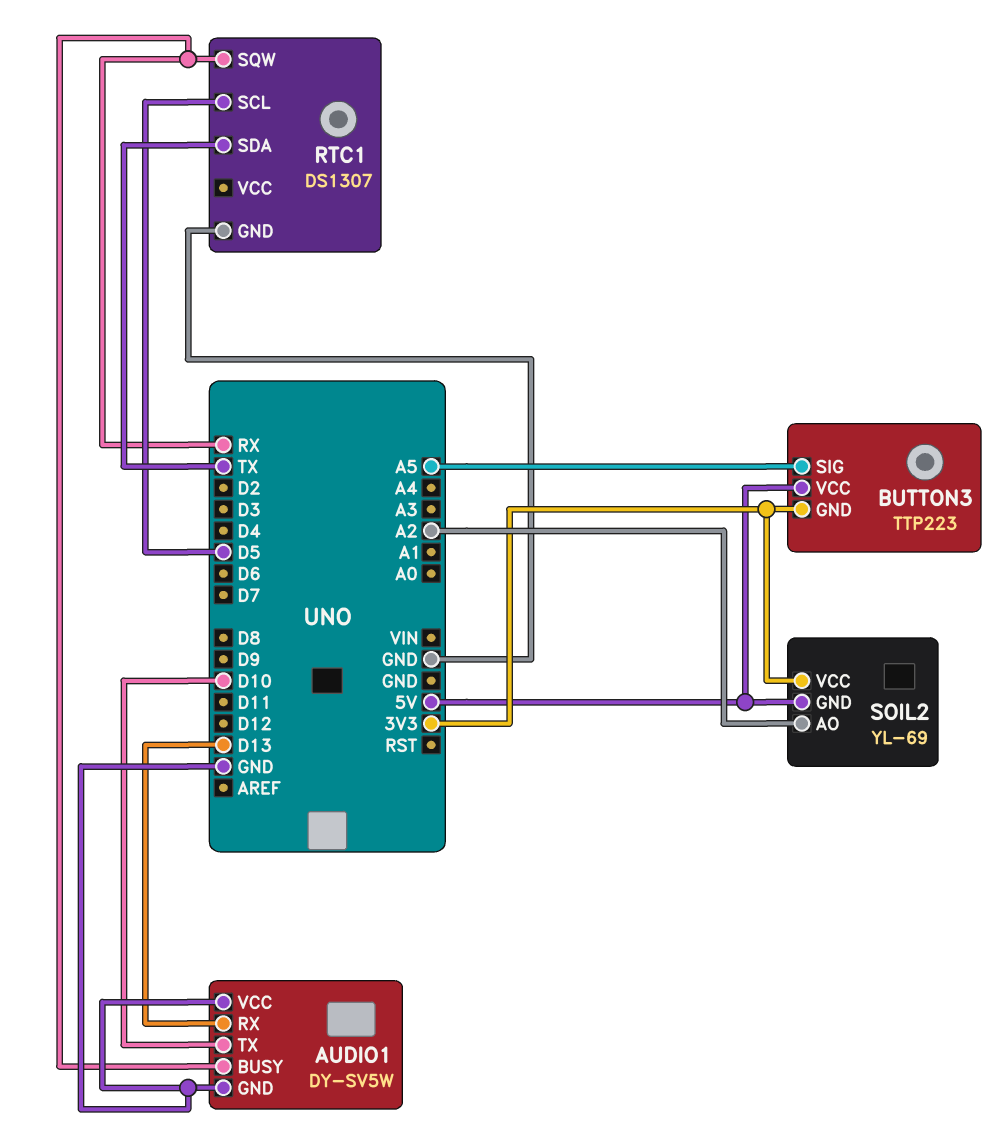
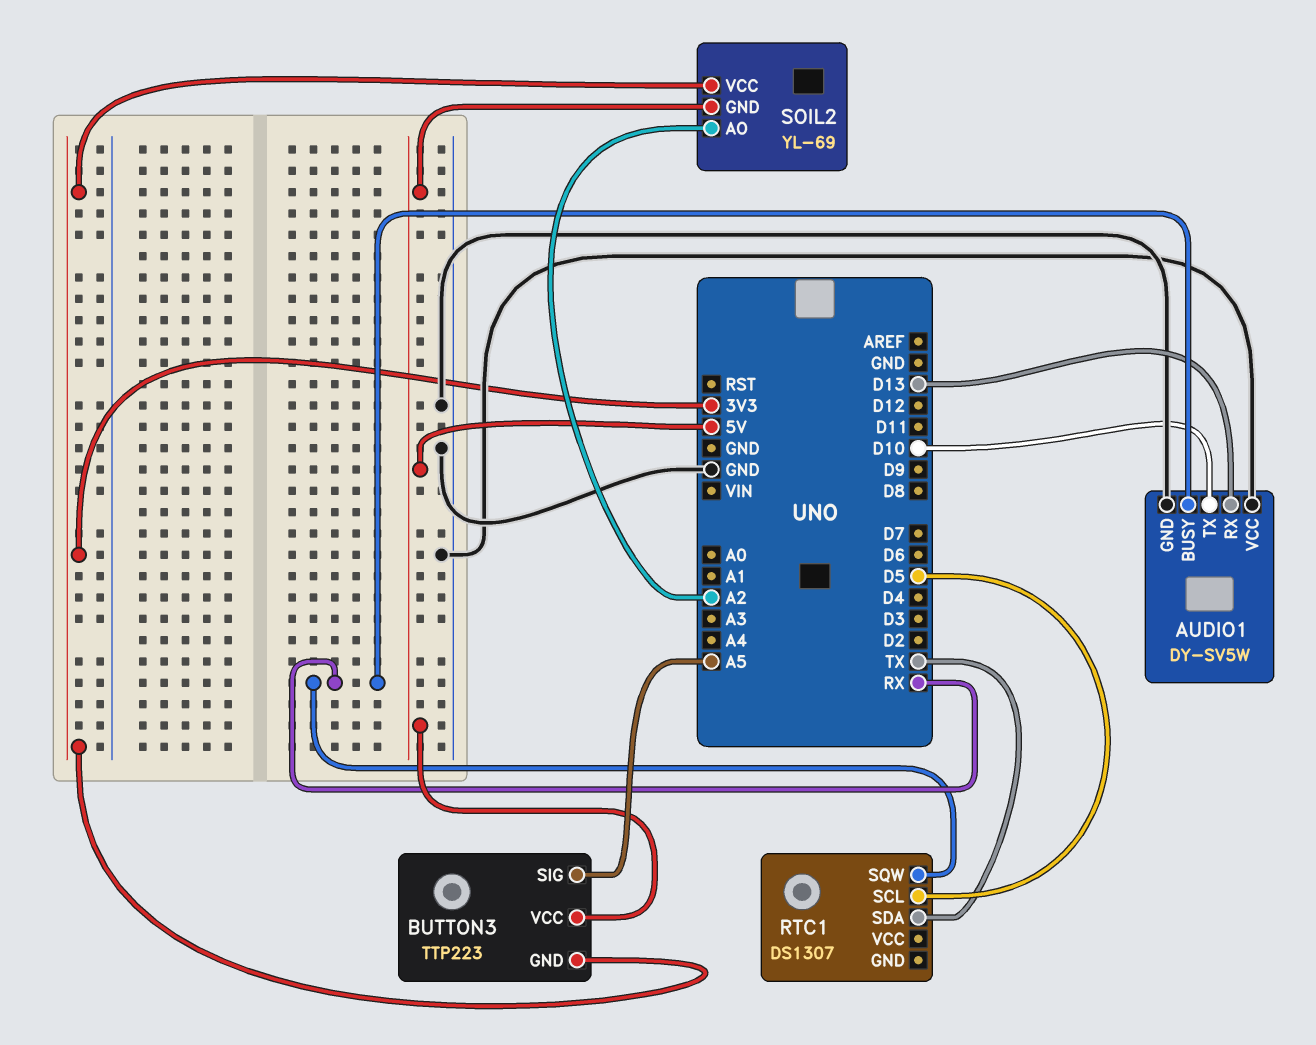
RTC1 pin GND: GND -> none

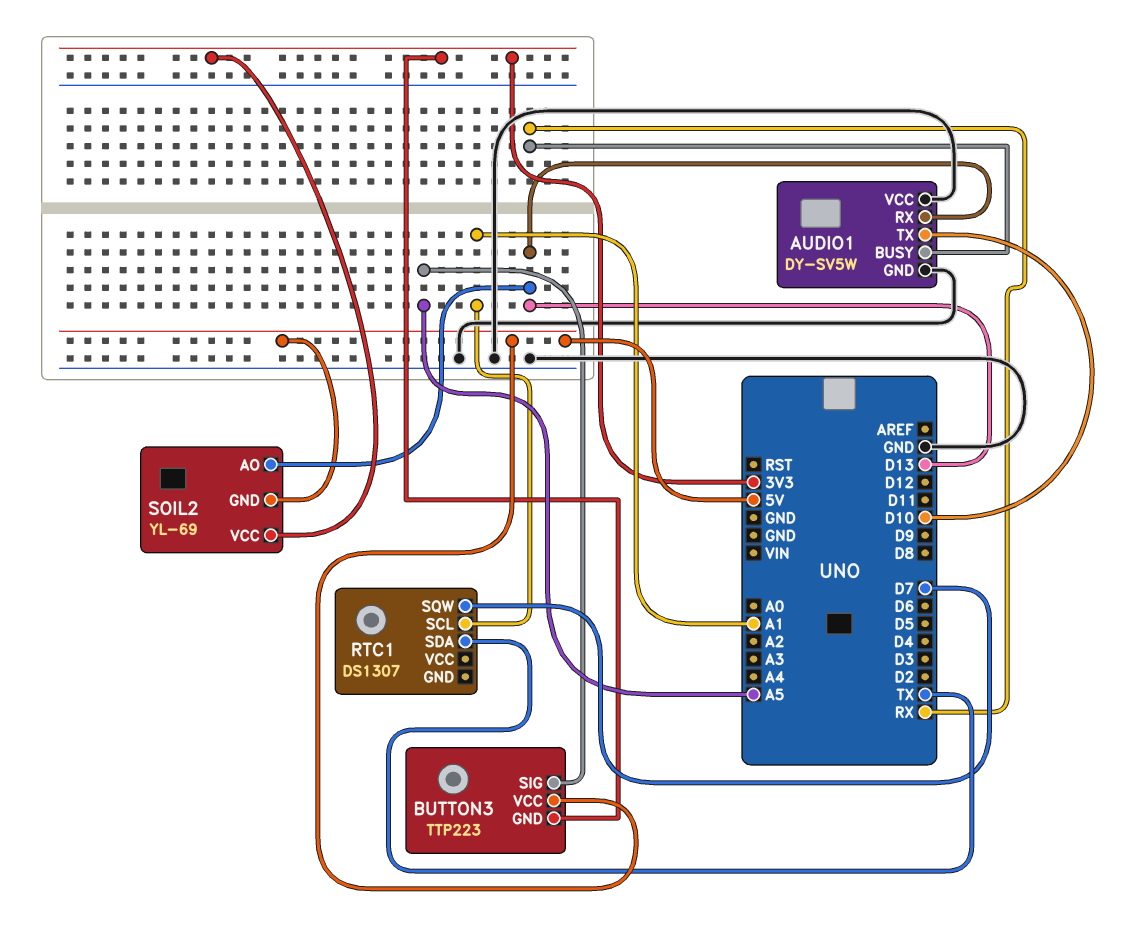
RTC1 pin SCL: D5 -> A1
RTC1 pin SQW: RX -> D7
SOIL2 pin AO: A2 -> D13

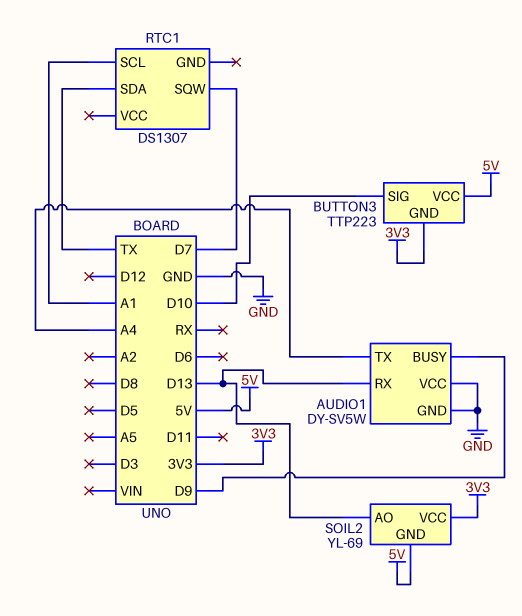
AUDIO1 pin BUSY: RX -> D9
AUDIO1 pin TX: D10 -> A4
BUTTON3 pin SIG: A5 -> D10

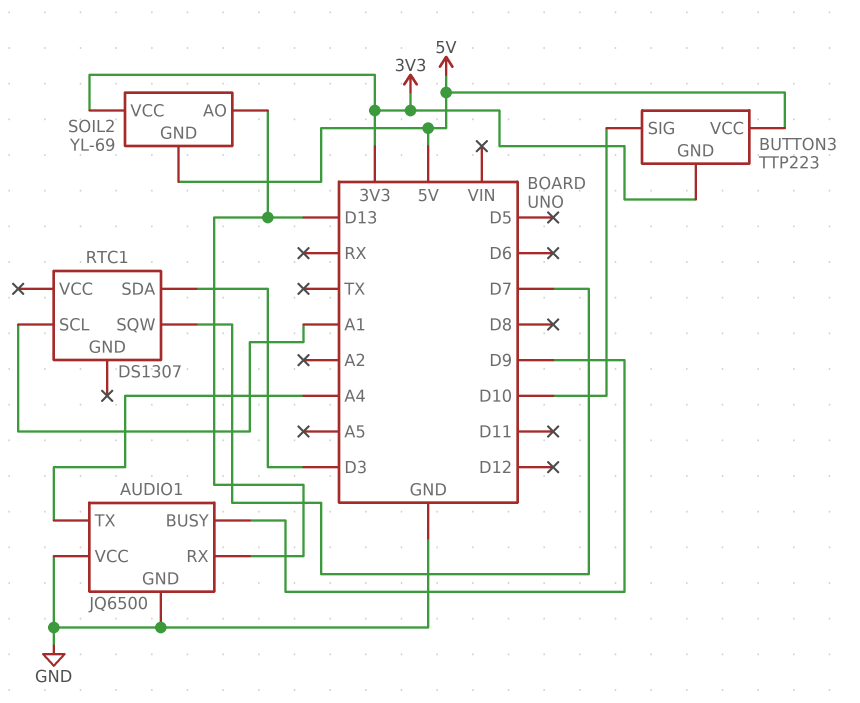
AUDIO1: DY-SV5W -> JQ6500
RTC1 pin SDA: TX -> D3

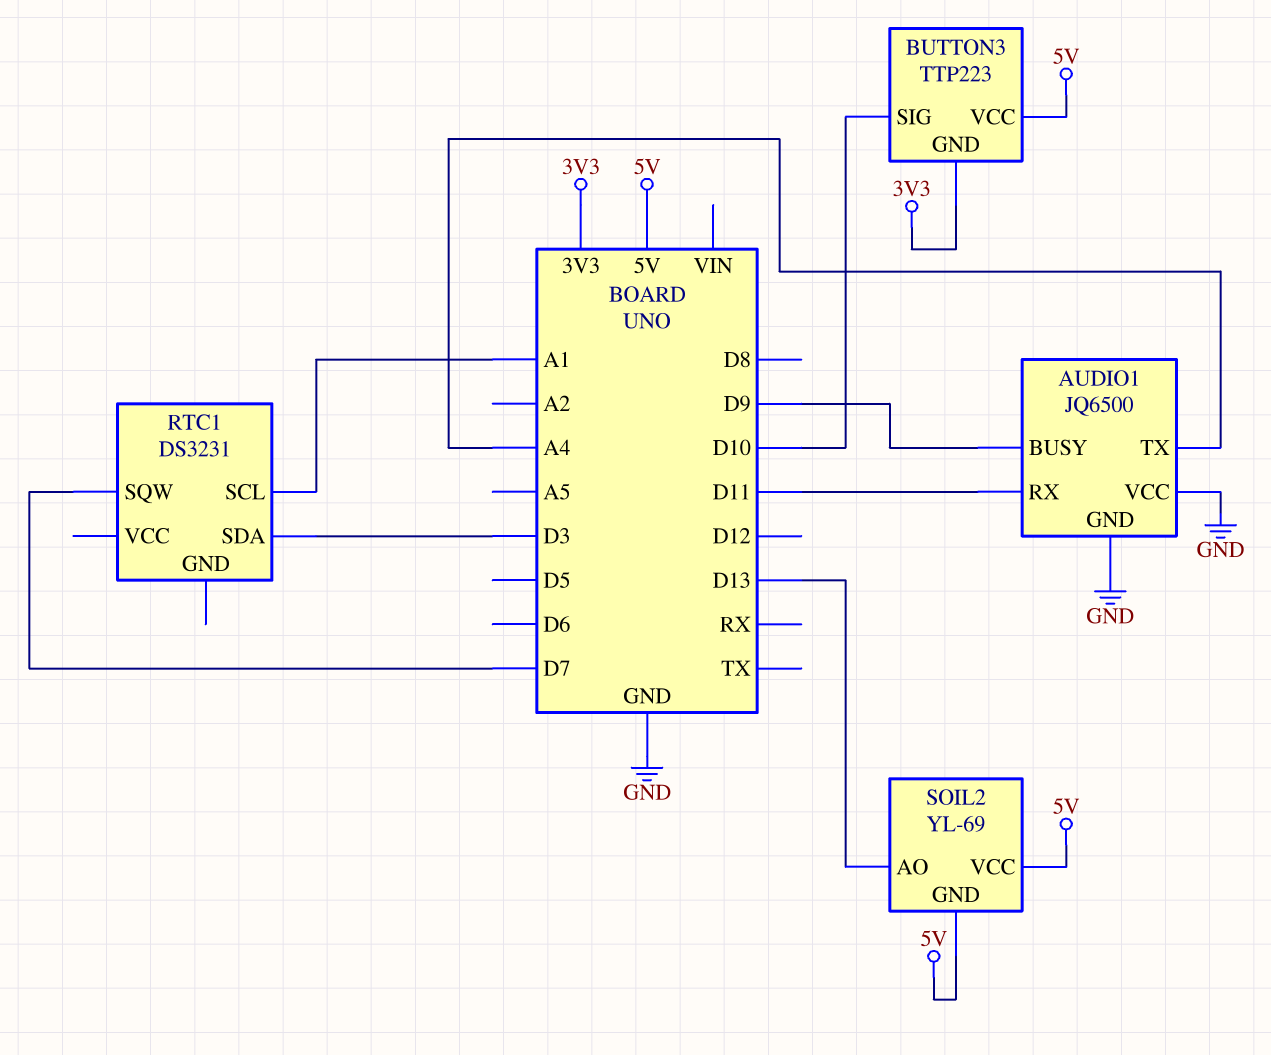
AUDIO1 pin RX: D13 -> D11
RTC1: DS1307 -> DS3231
SOIL2 pin VCC: 3V3 -> 5V

